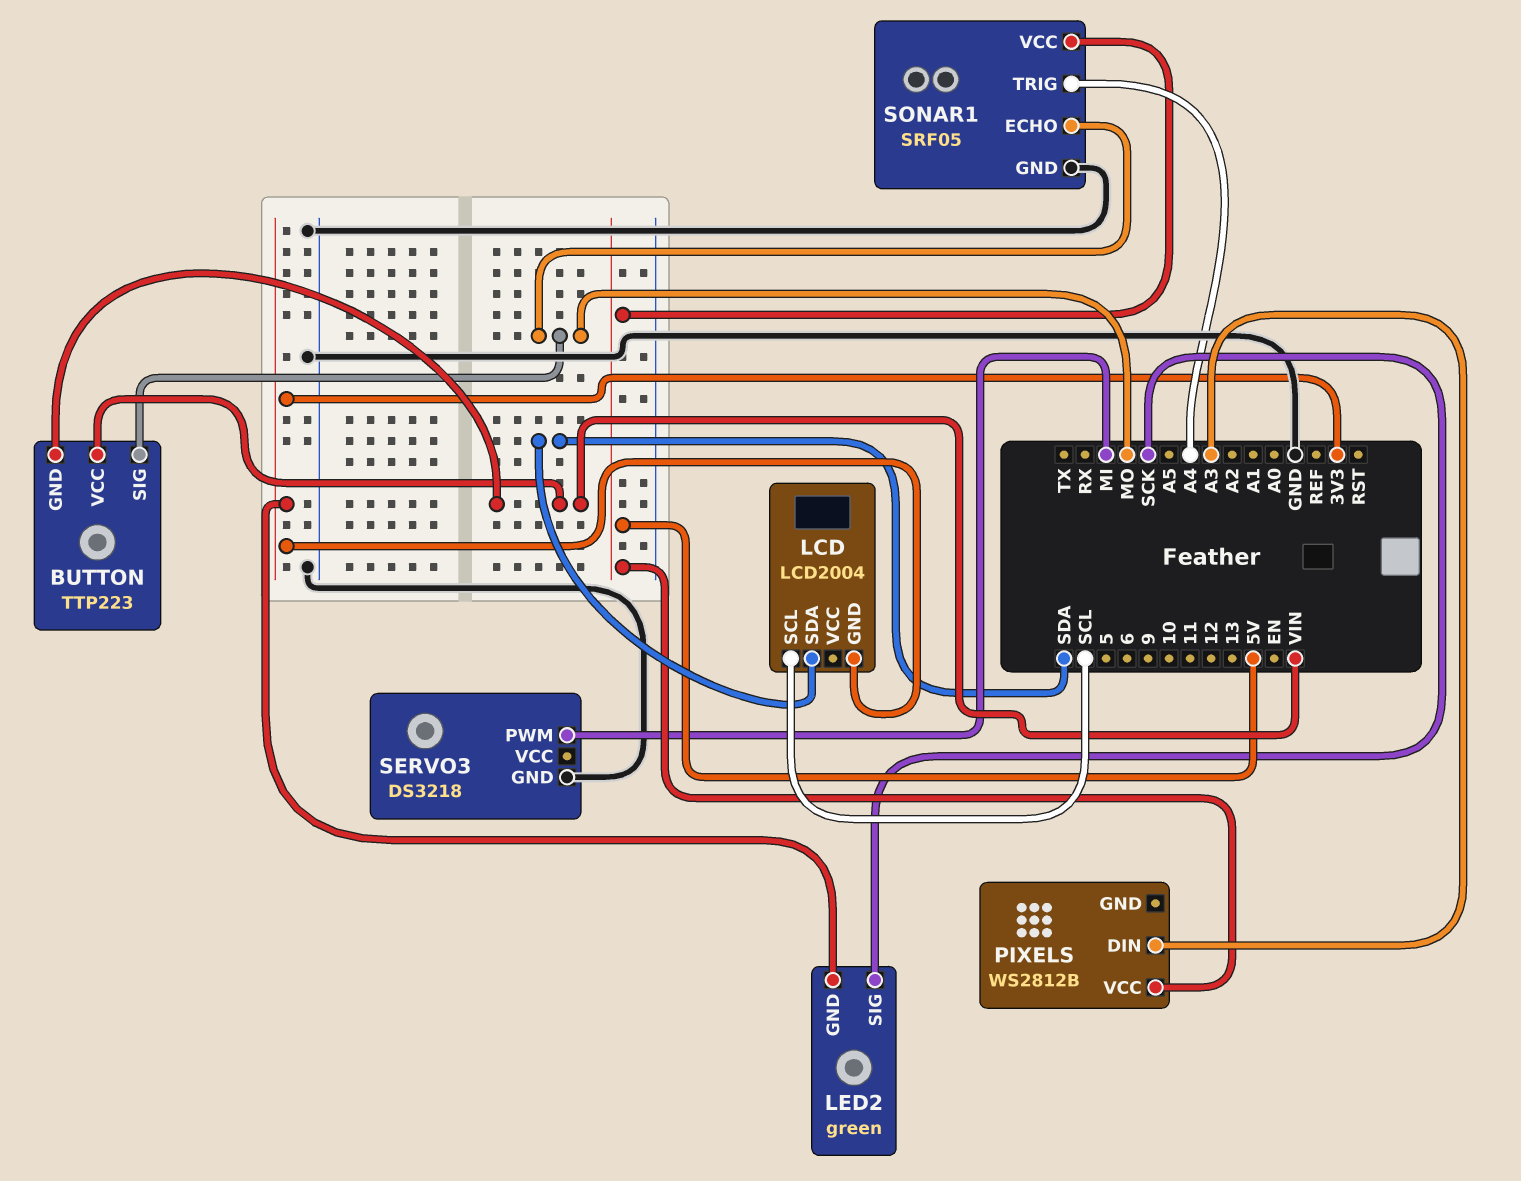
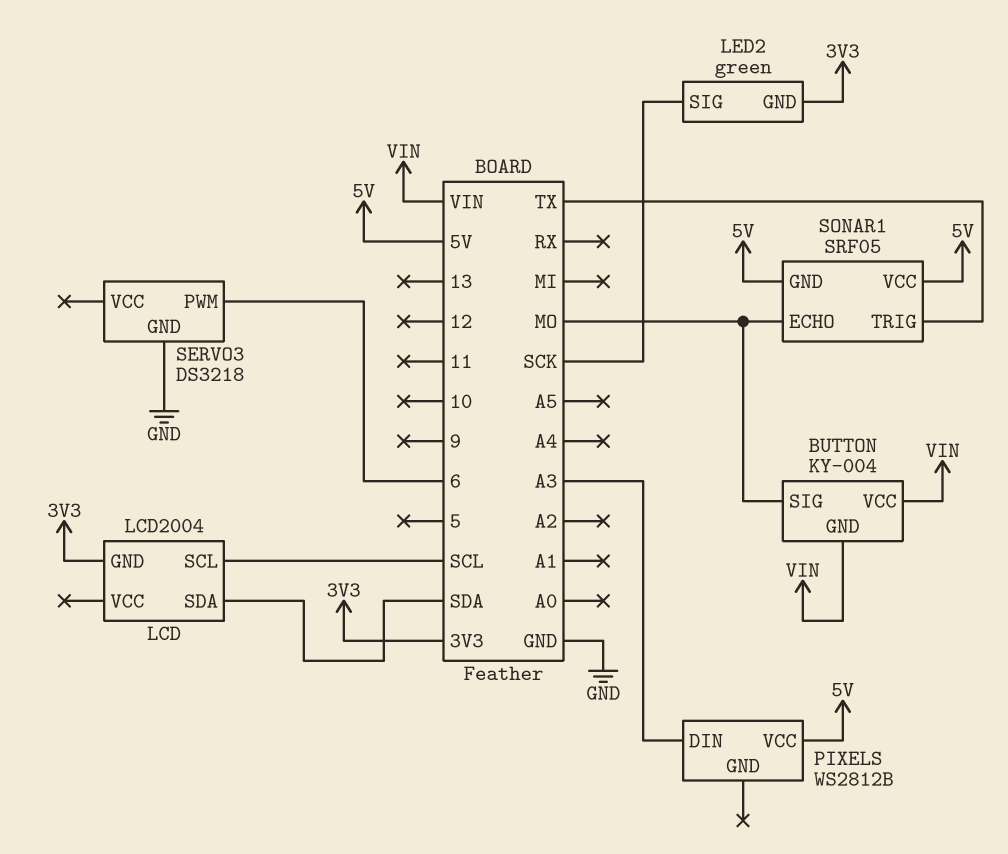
BUTTON: TTP223 -> KY-004
SERVO3 pin PWM: MI -> 6
SONAR1 pin GND: GND -> 5V
SONAR1 pin TRIG: A4 -> TX

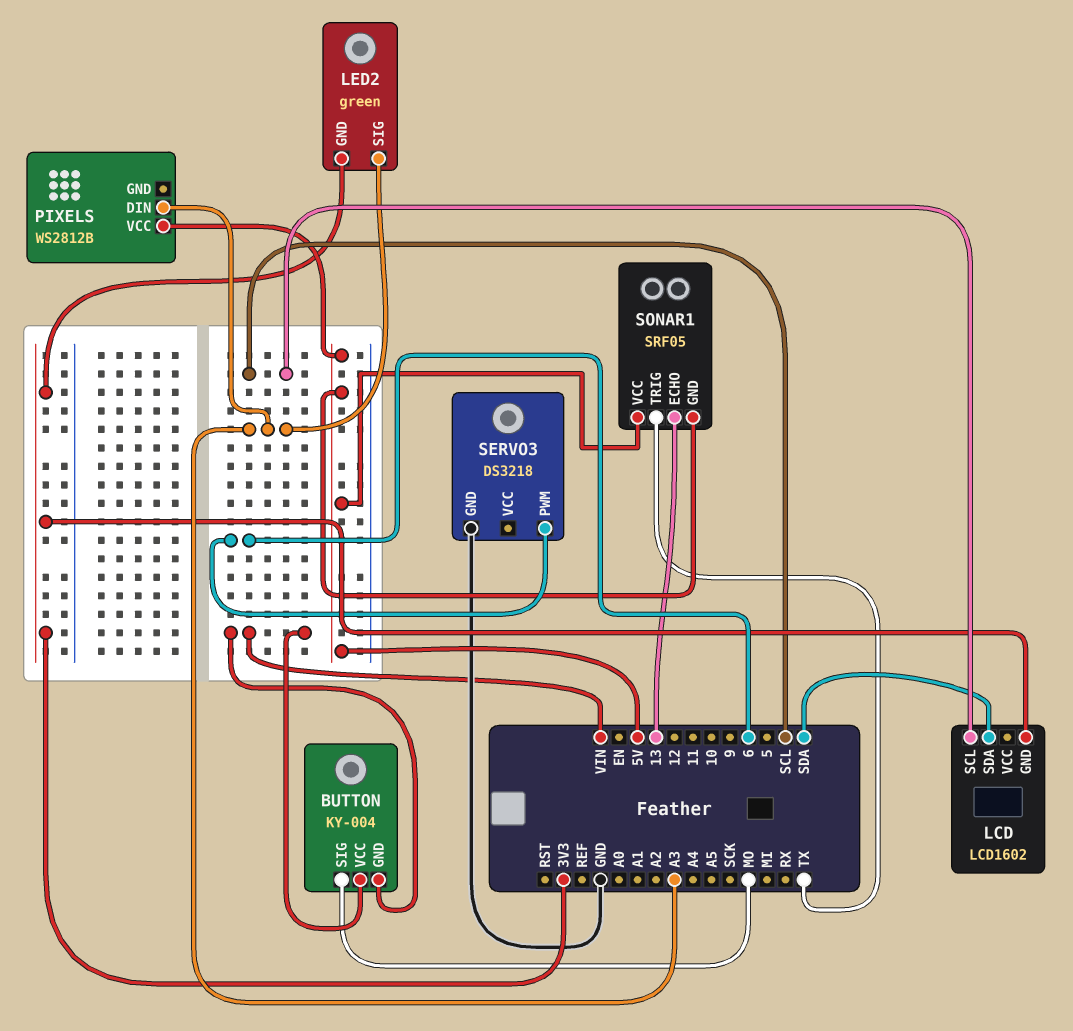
LCD: LCD2004 -> LCD1602
LED2 pin SIG: SCK -> A3
SONAR1 pin ECHO: MO -> 13

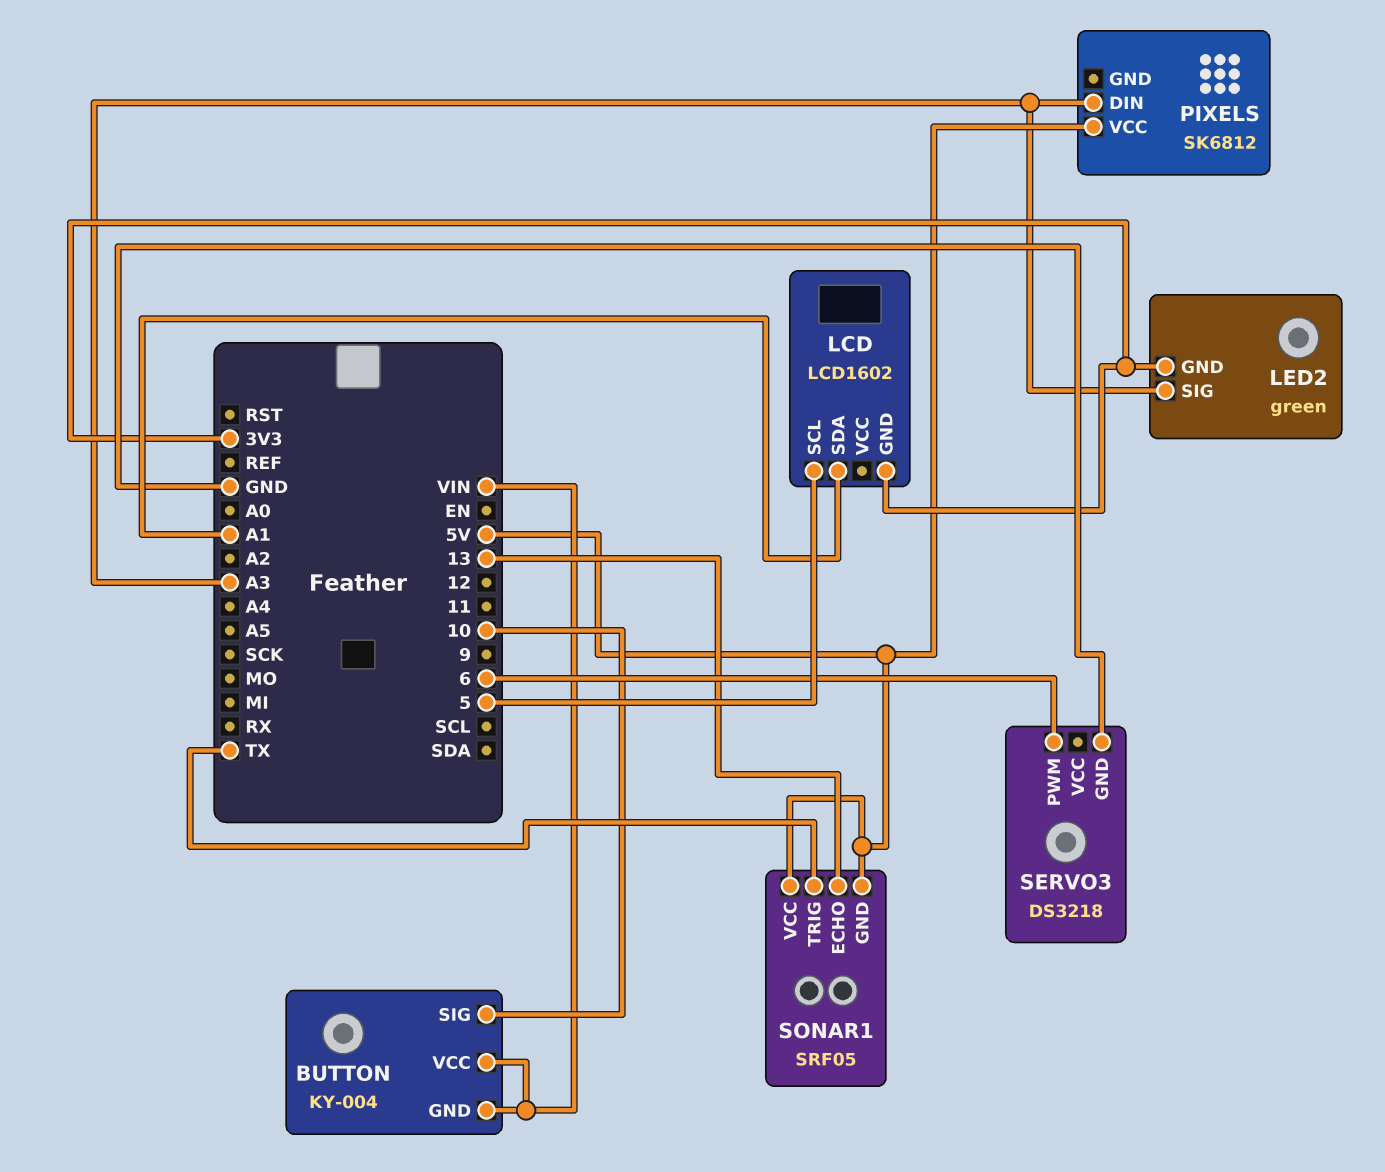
BUTTON pin SIG: MO -> 10
LCD pin SCL: SCL -> 5
LCD pin SDA: SDA -> A1
PIXELS: WS2812B -> SK6812

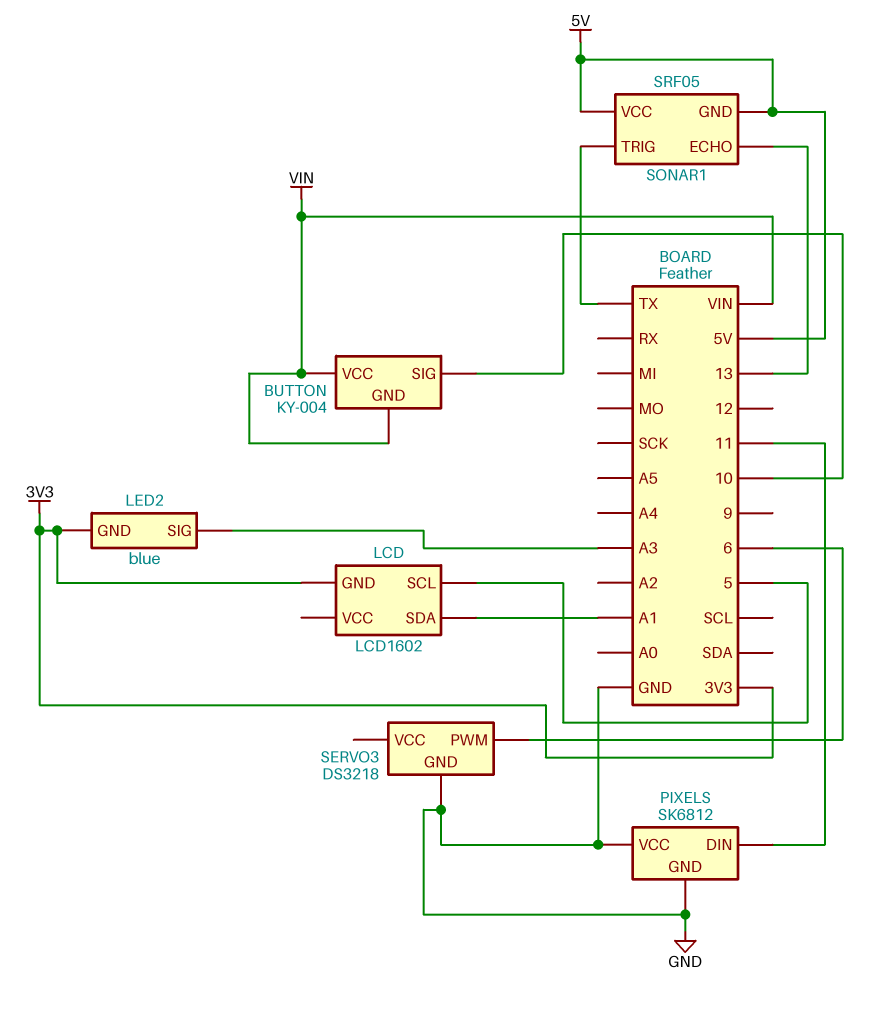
LED2: green -> blue
PIXELS pin DIN: A3 -> 11
PIXELS pin GND: none -> GND
PIXELS pin VCC: 5V -> GND

